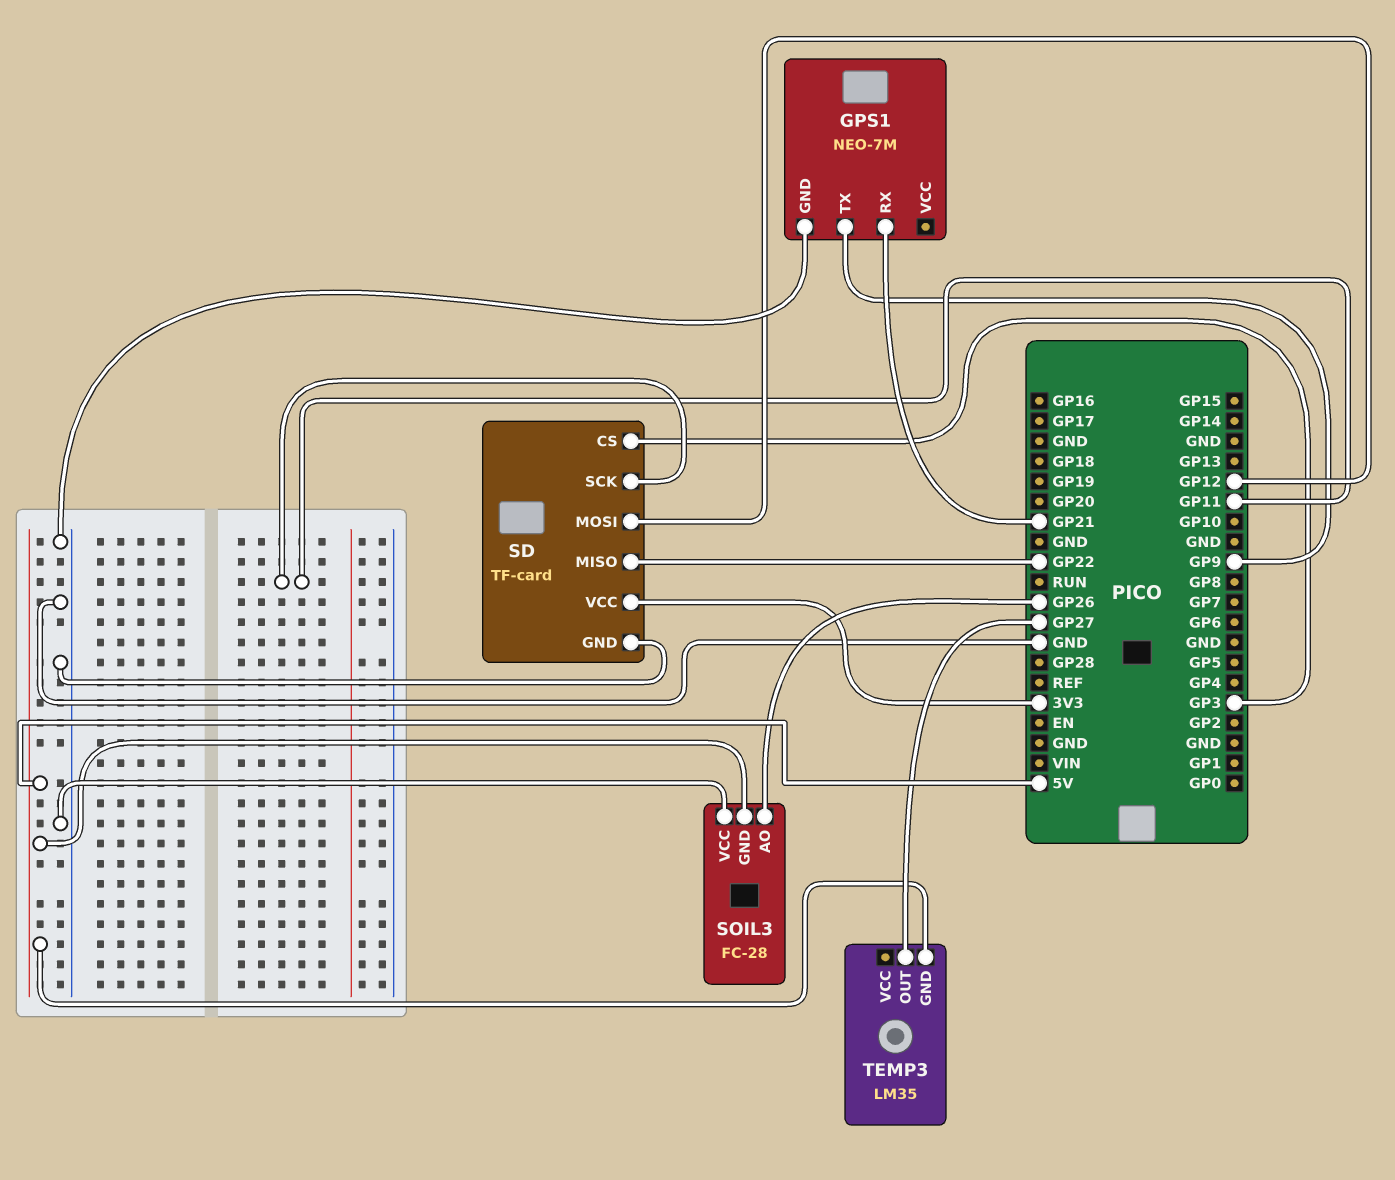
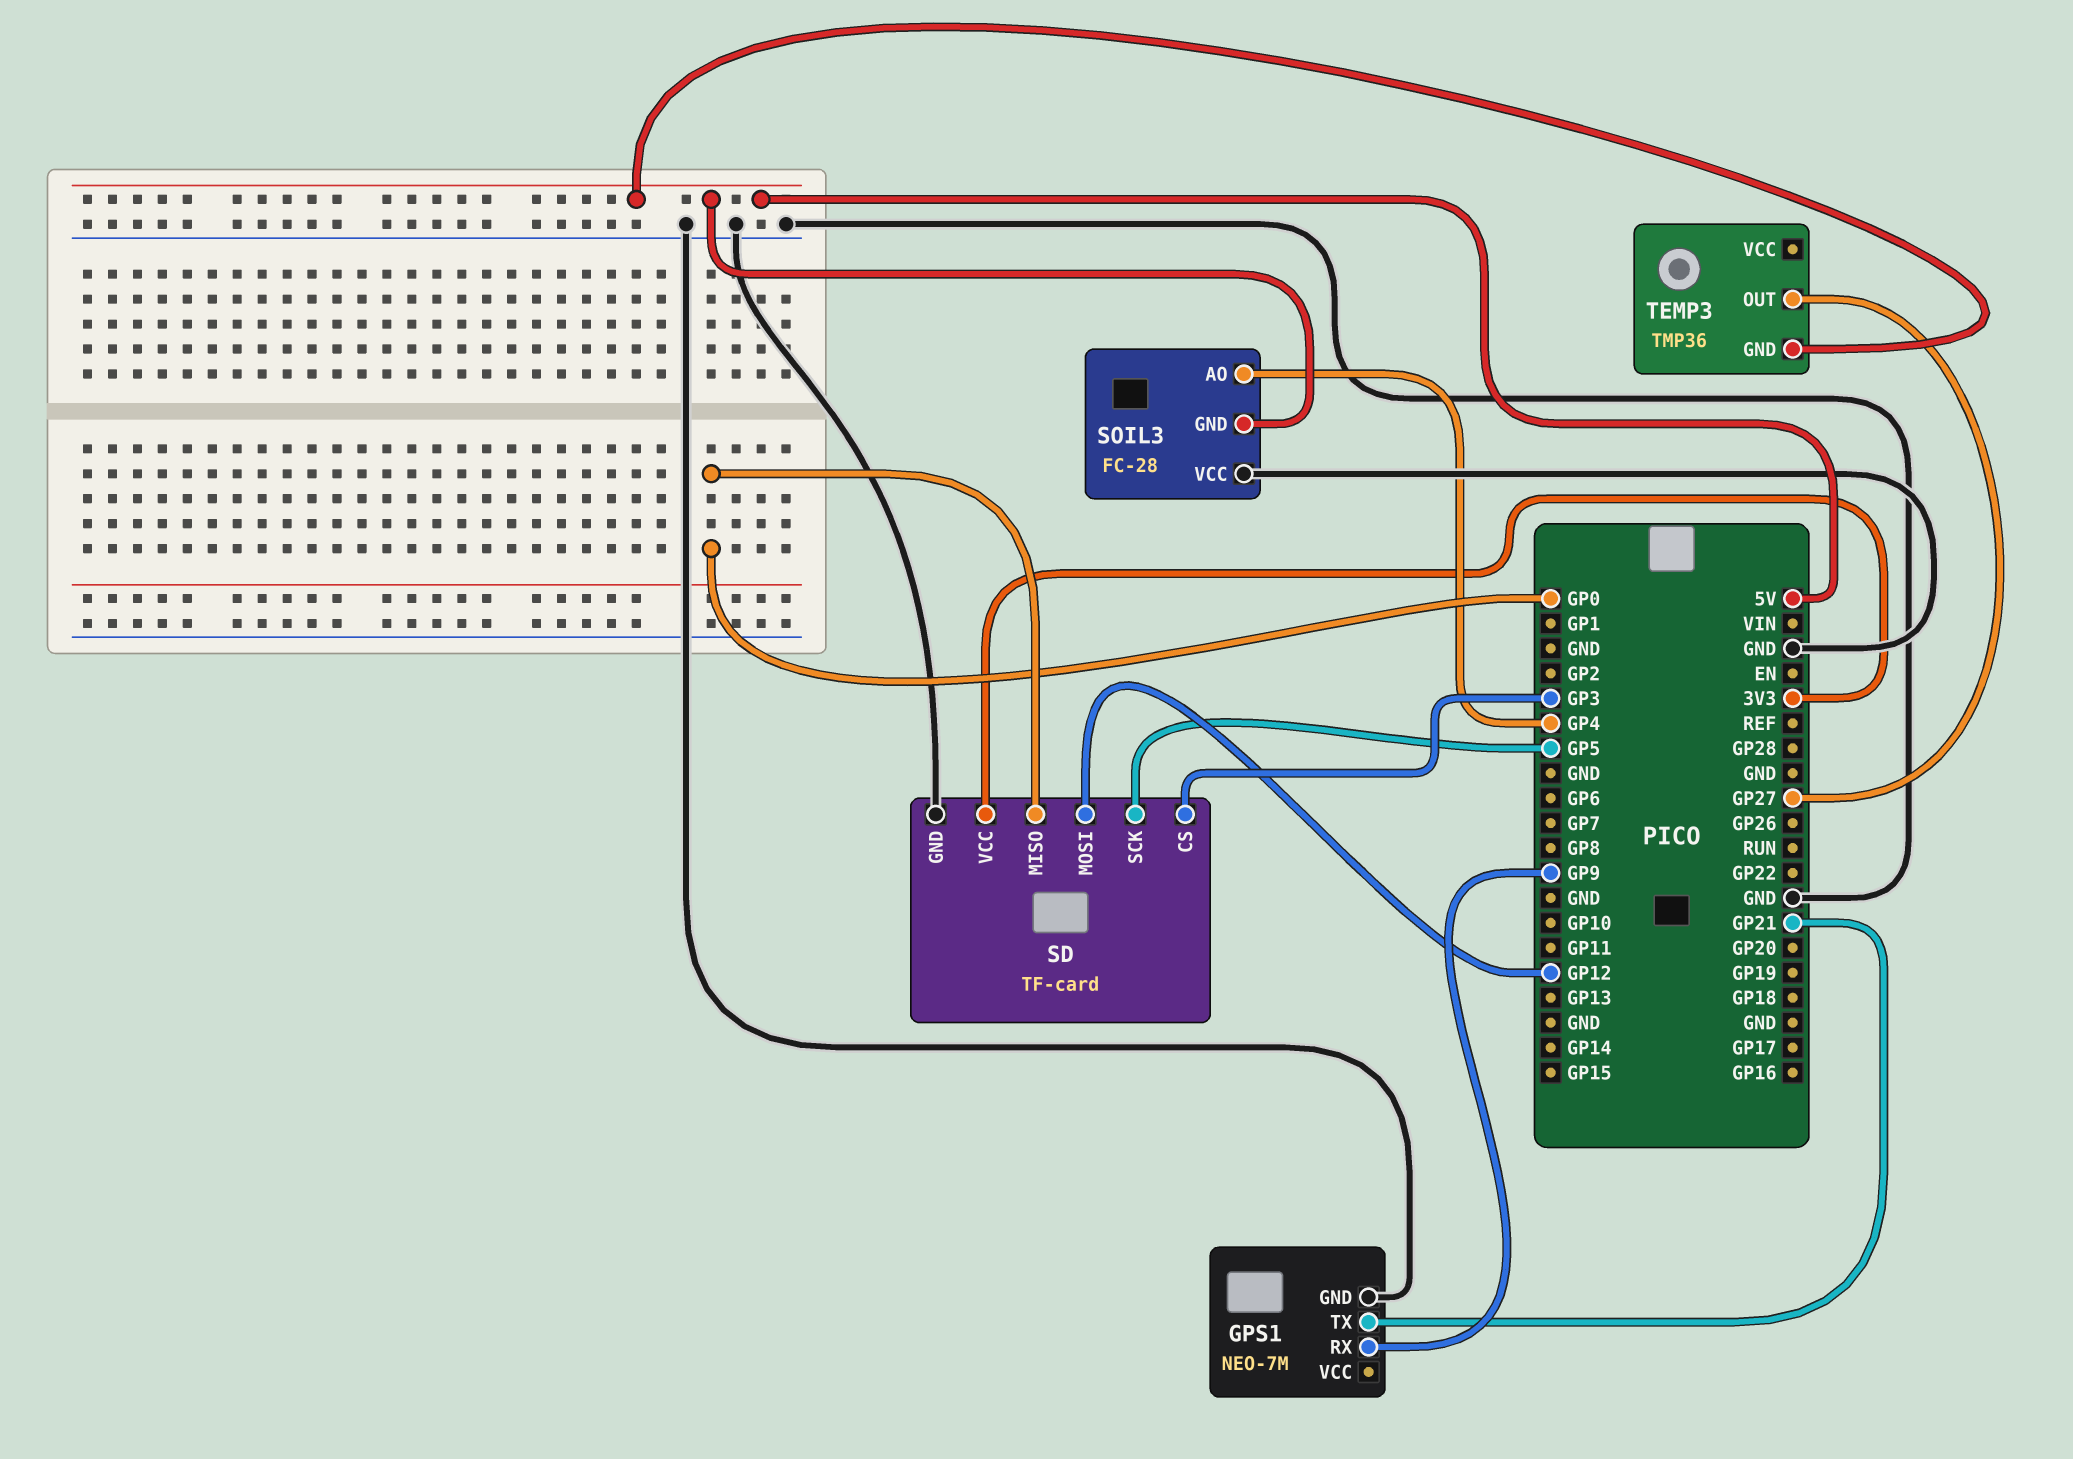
GPS1 pin RX: GP21 -> GP9
GPS1 pin TX: GP9 -> GP21
SD pin MISO: GP22 -> GP0
SD pin SCK: GP11 -> GP5
SOIL3 pin AO: GP26 -> GP4
TEMP3: LM35 -> TMP36

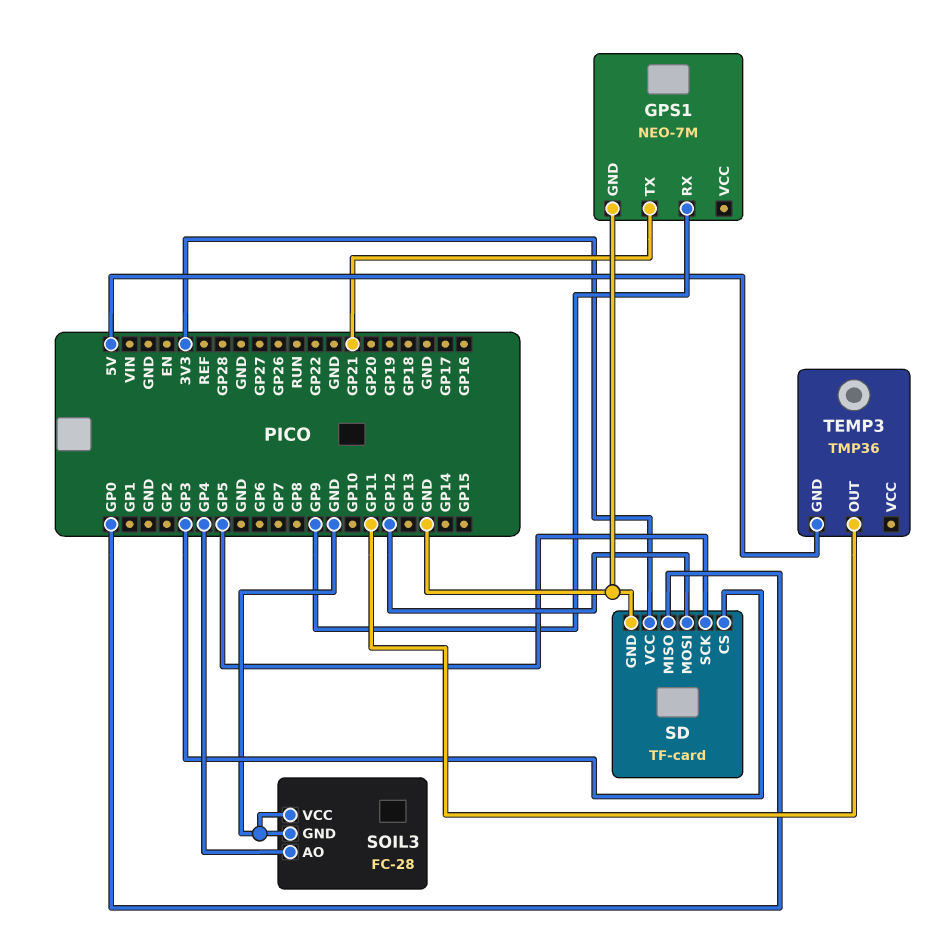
SOIL3 pin GND: 5V -> GND
TEMP3 pin OUT: GP27 -> GP11

